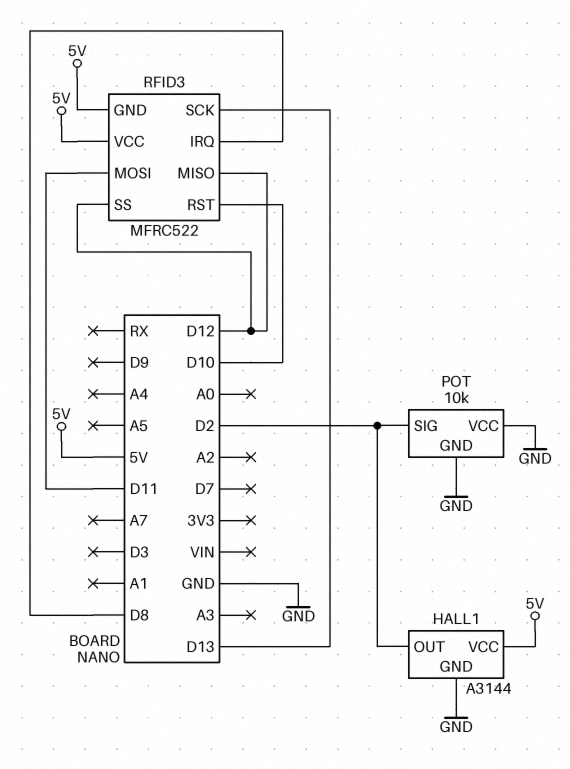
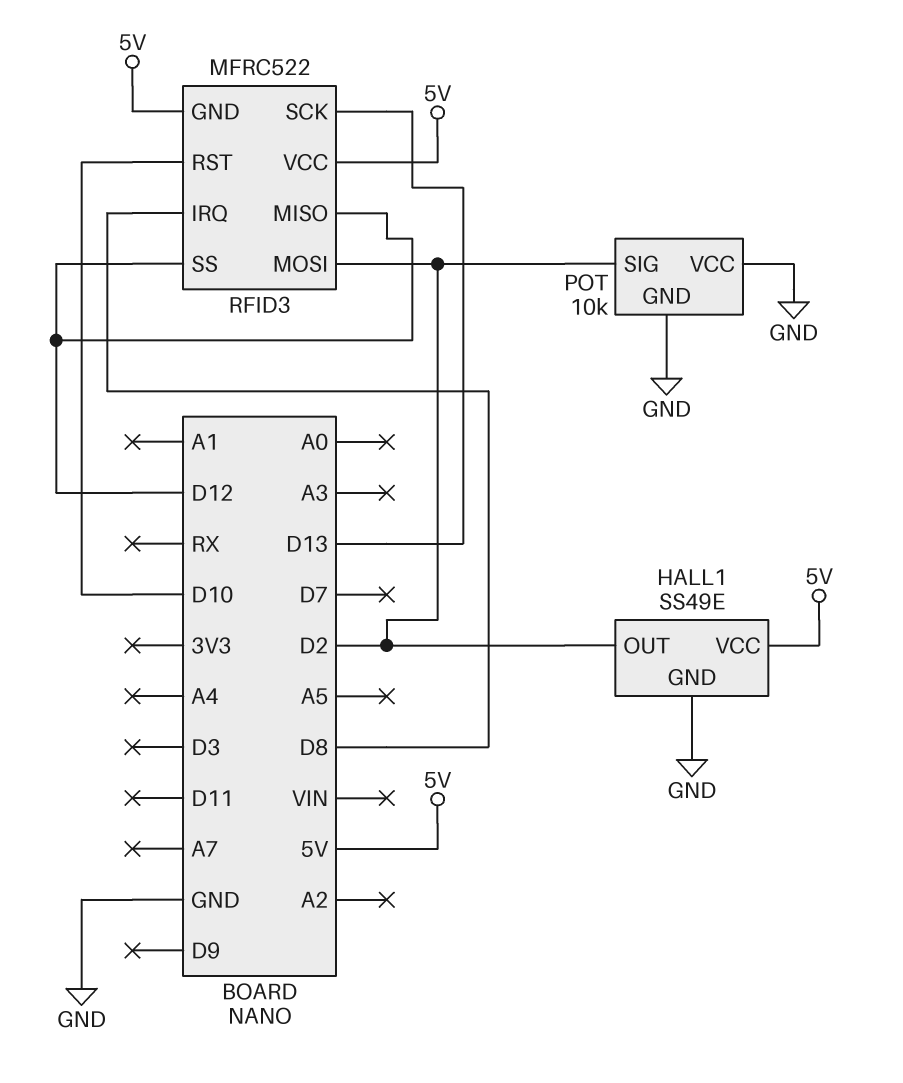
HALL1: A3144 -> SS49E
RFID3 pin MOSI: D11 -> D2

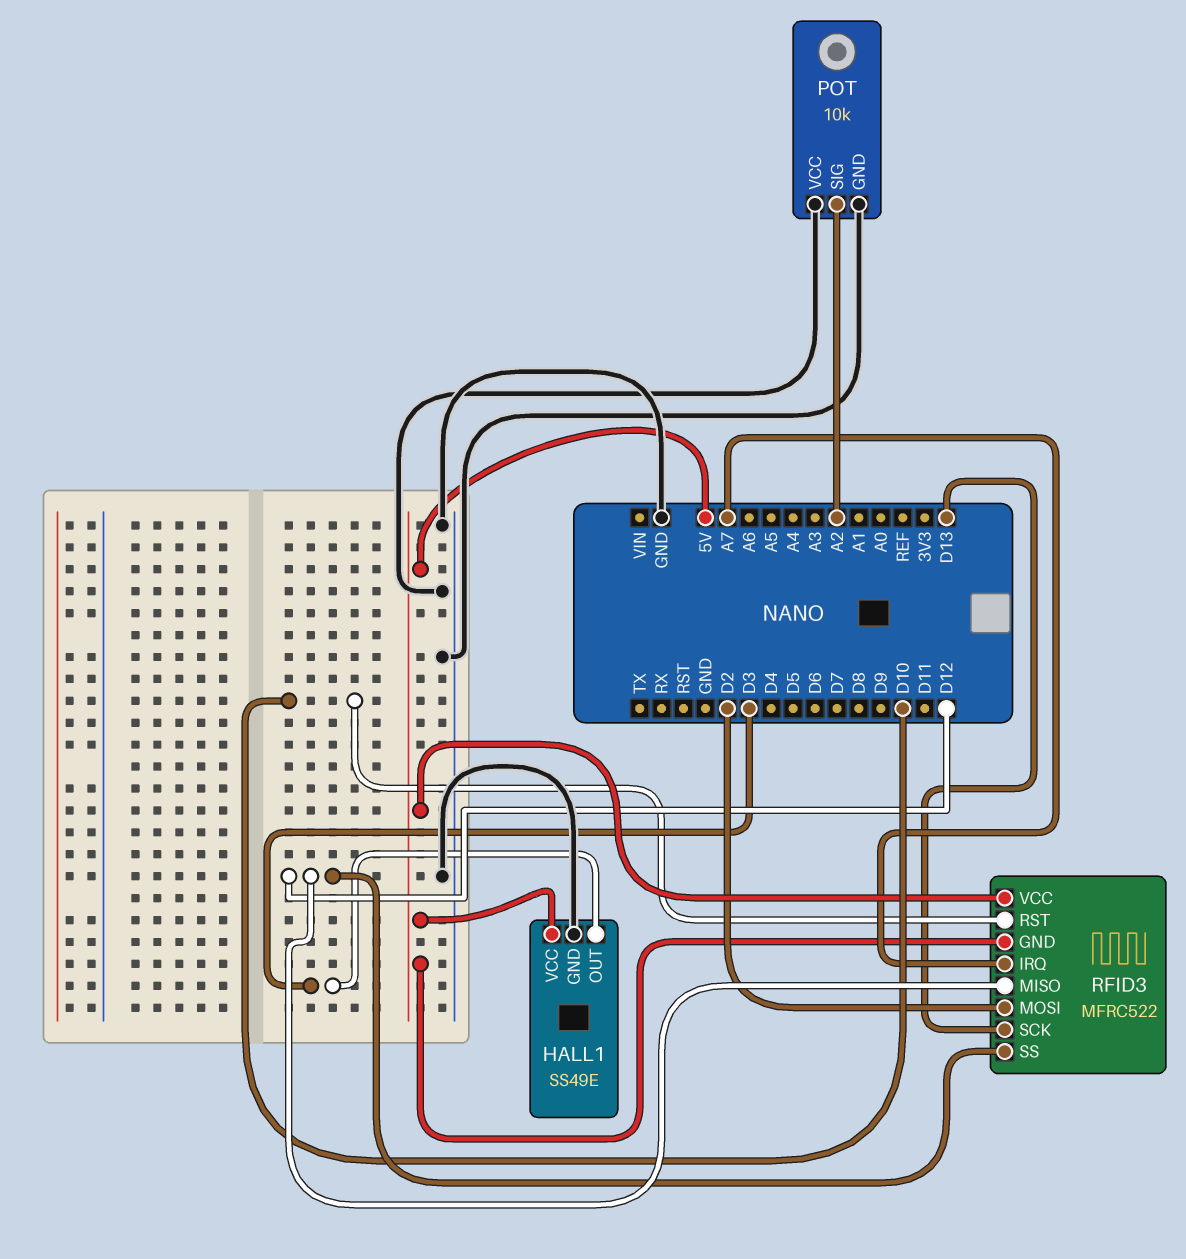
HALL1 pin OUT: D2 -> D3
POT pin SIG: D2 -> A2
RFID3 pin IRQ: D8 -> A7

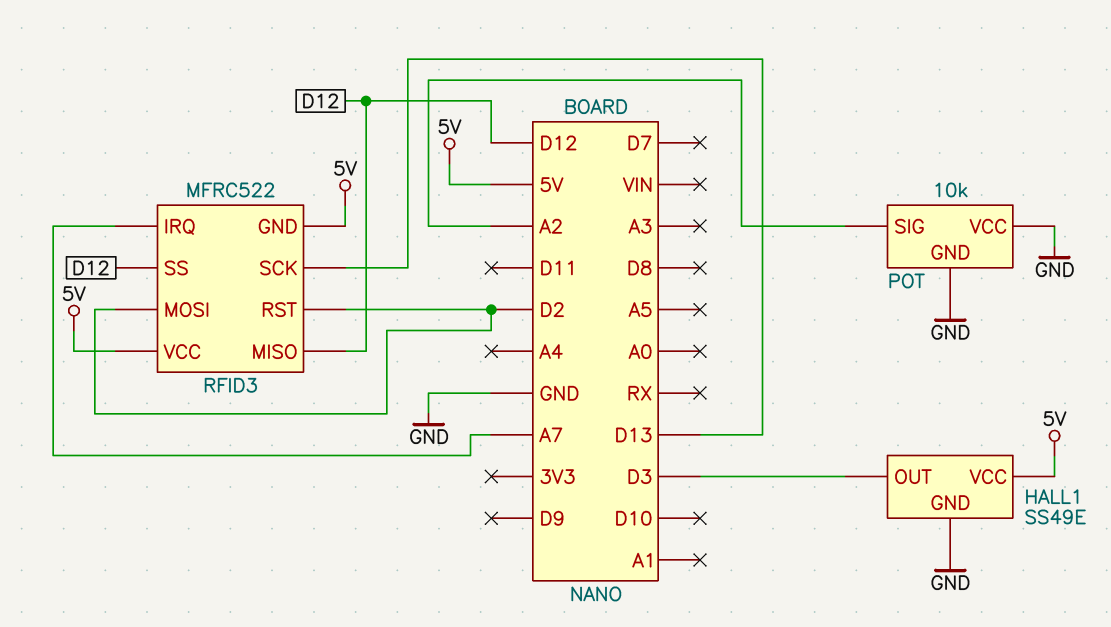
RFID3 pin RST: D10 -> D2

